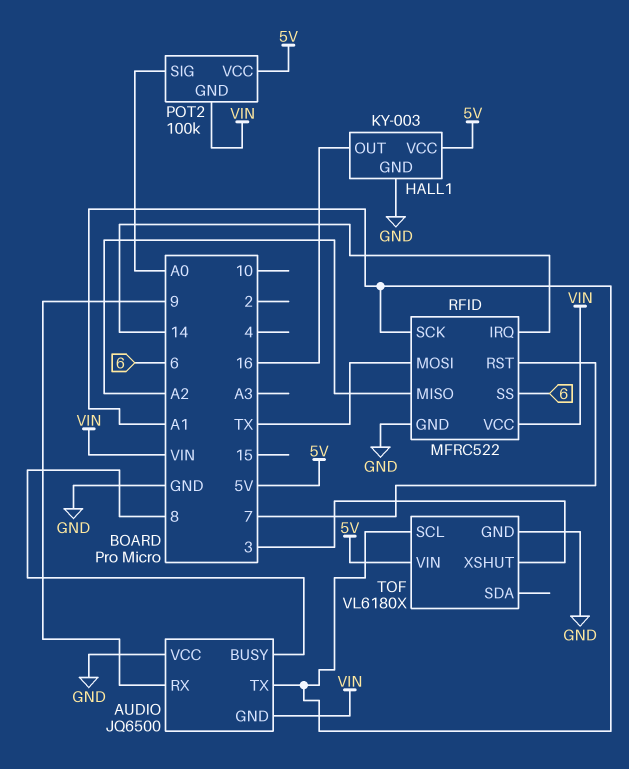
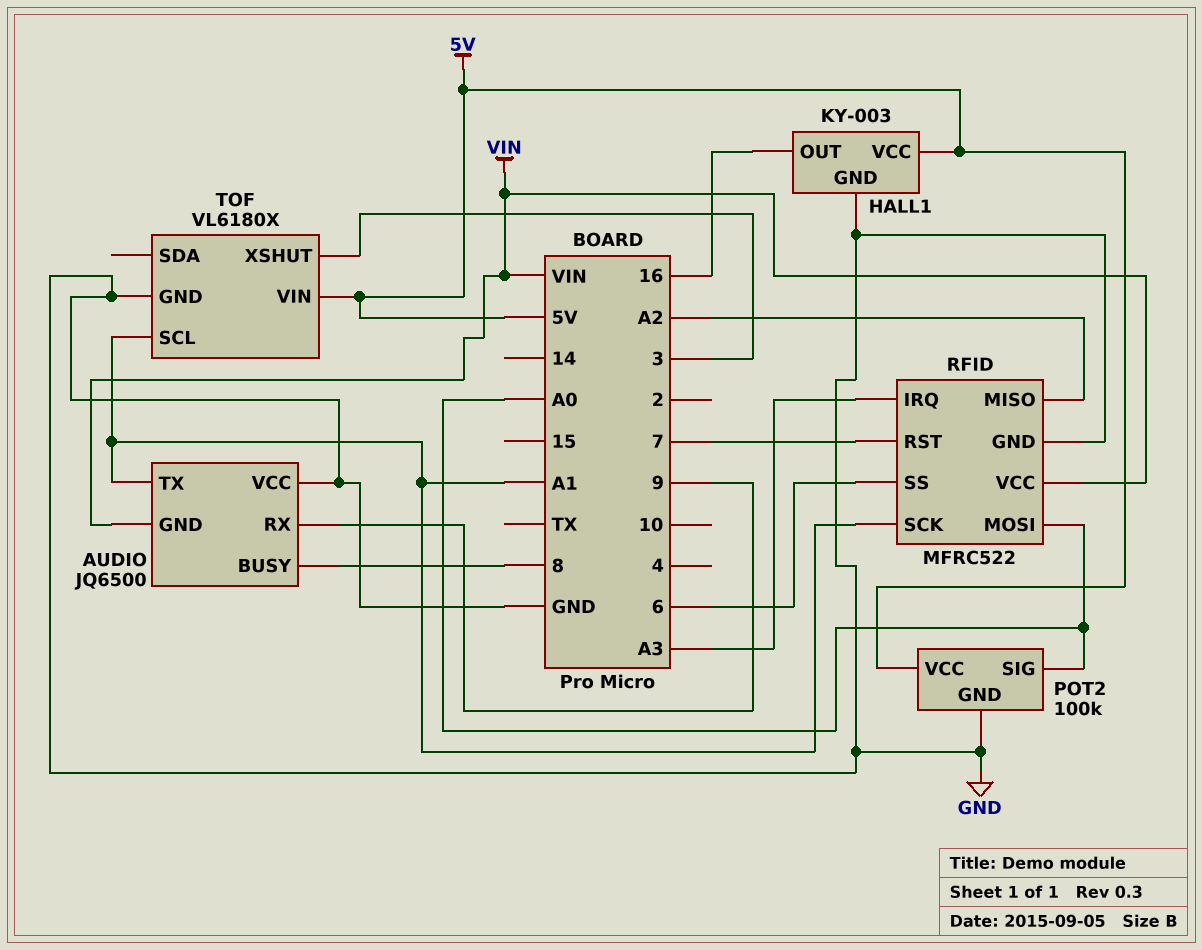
POT2 pin GND: VIN -> GND
RFID pin IRQ: 14 -> A3
RFID pin MOSI: TX -> A0

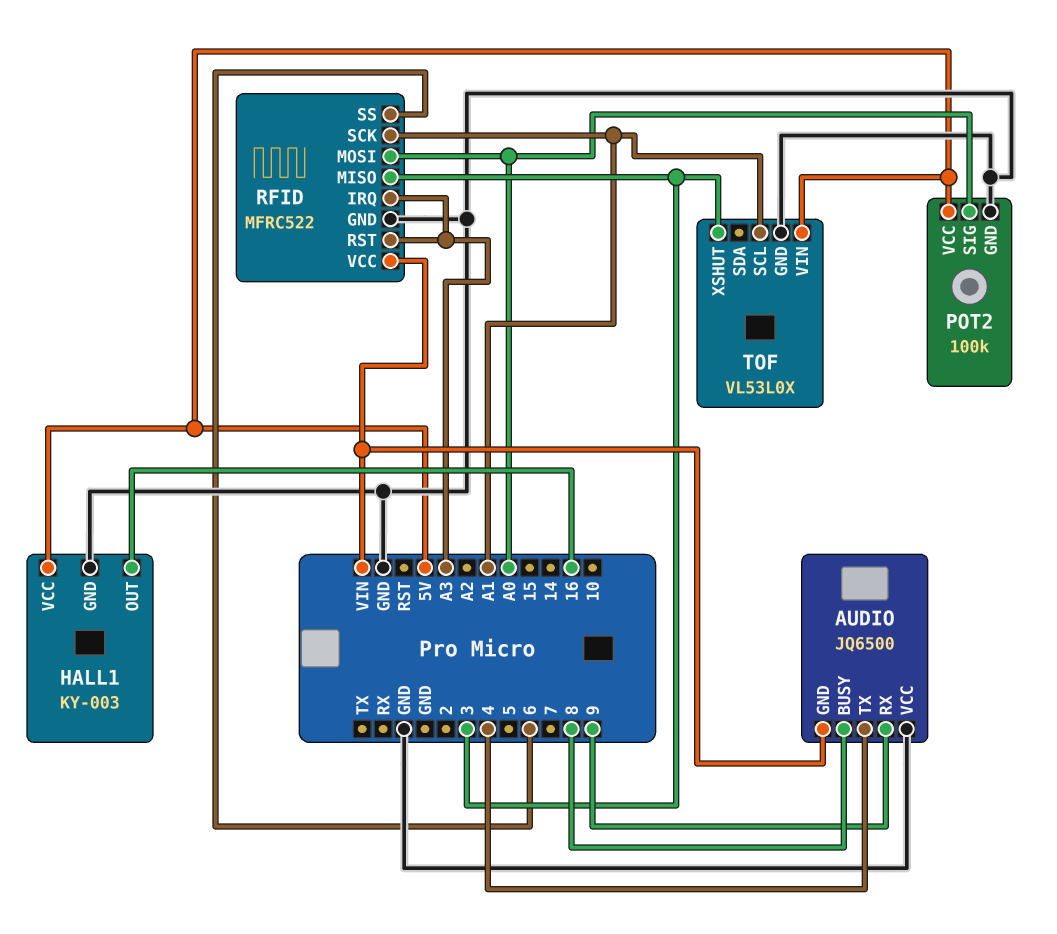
AUDIO pin TX: A1 -> 4
RFID pin MISO: A2 -> 3
RFID pin RST: 7 -> A3
TOF: VL6180X -> VL53L0X

